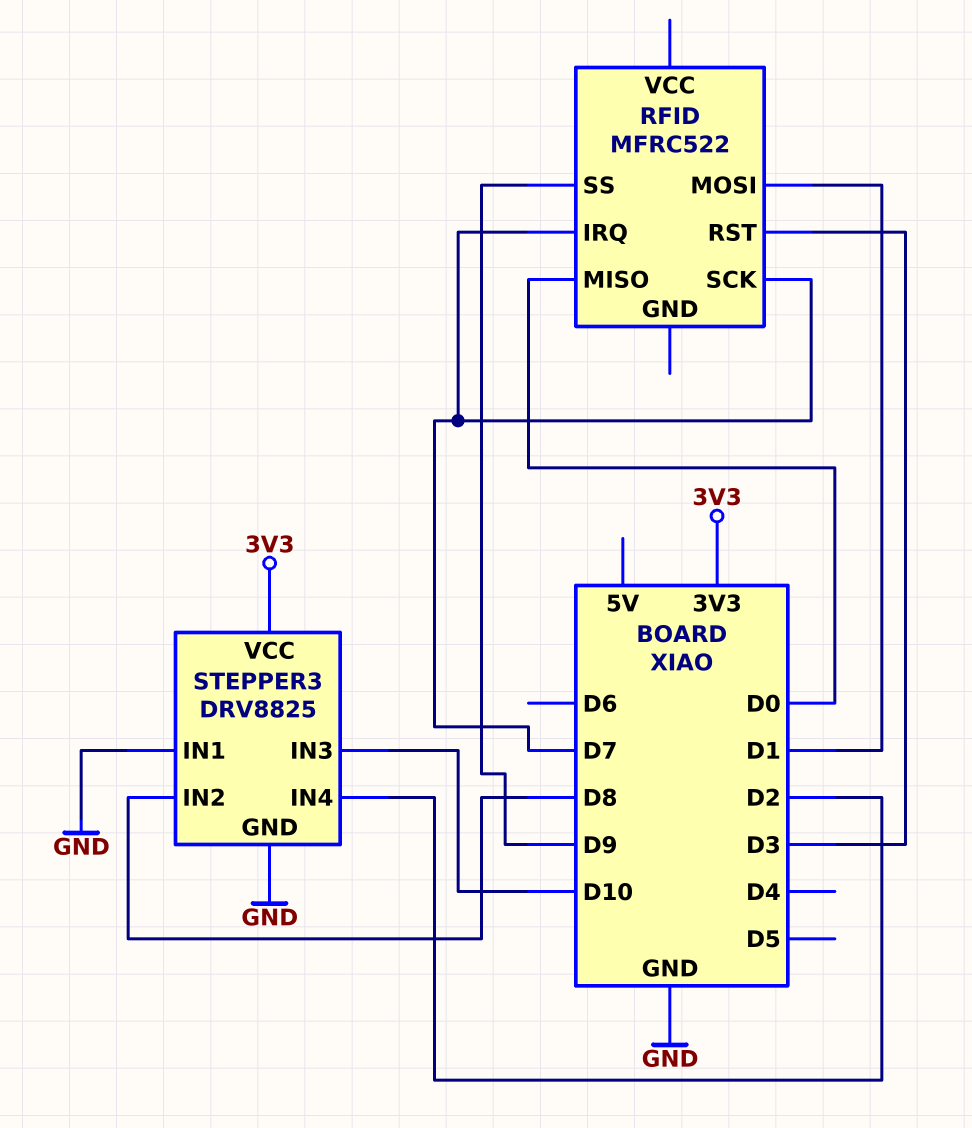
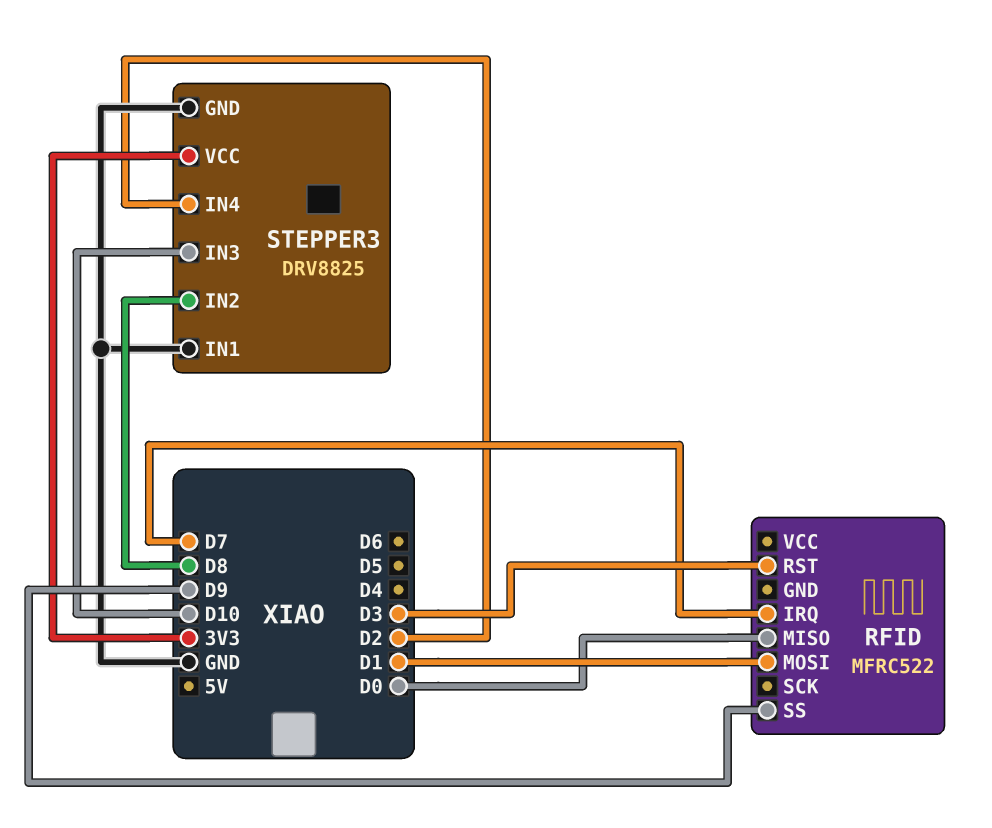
RFID pin SCK: D7 -> none

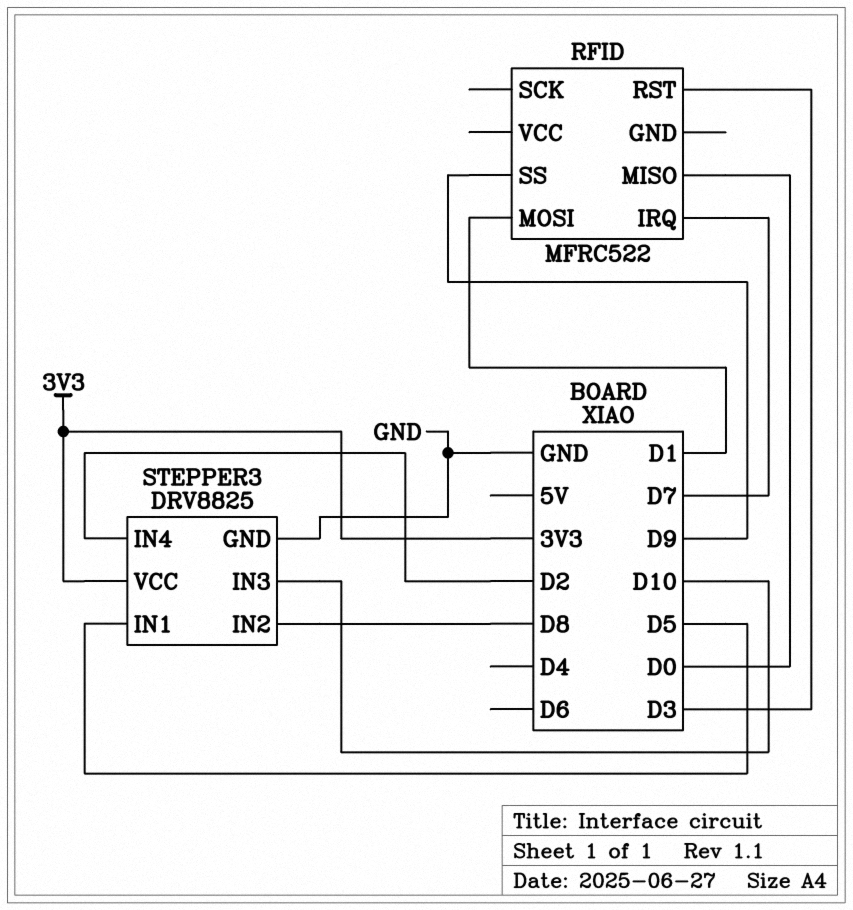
STEPPER3 pin IN1: GND -> D5

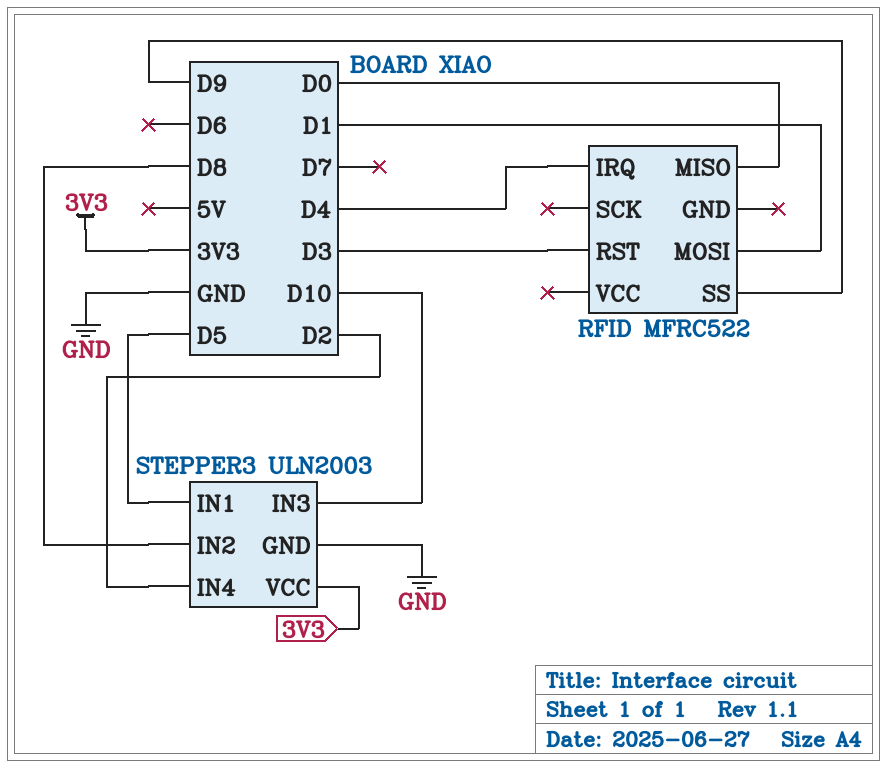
RFID pin IRQ: D7 -> D4
STEPPER3: DRV8825 -> ULN2003

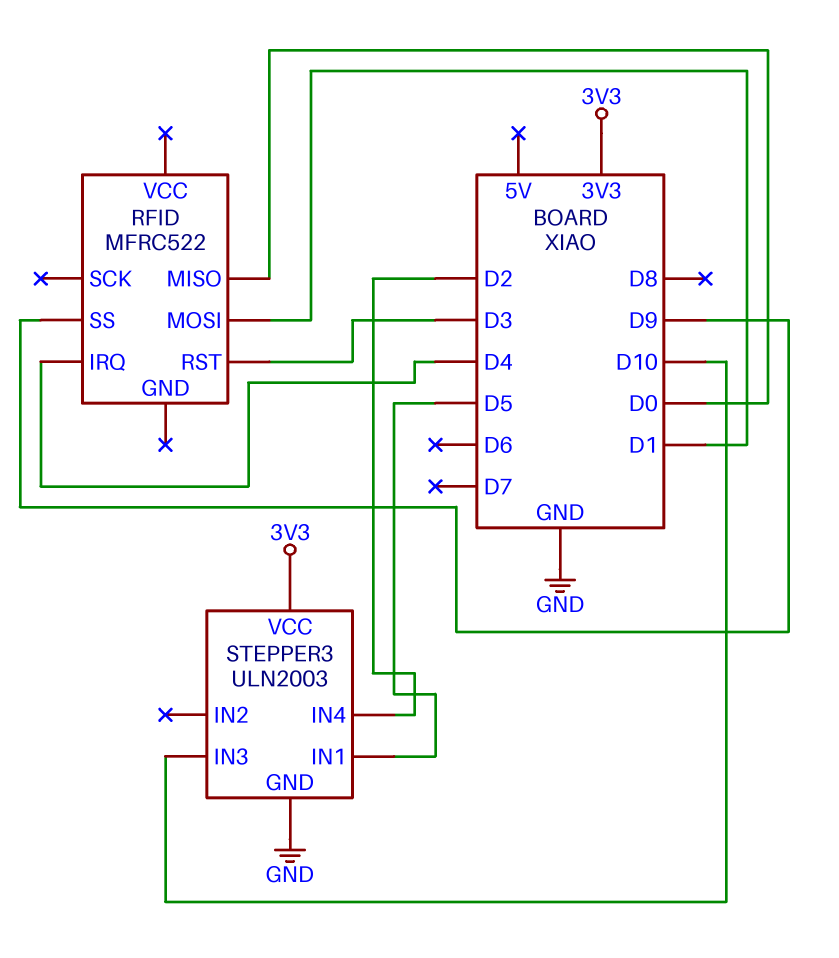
STEPPER3 pin IN2: D8 -> none

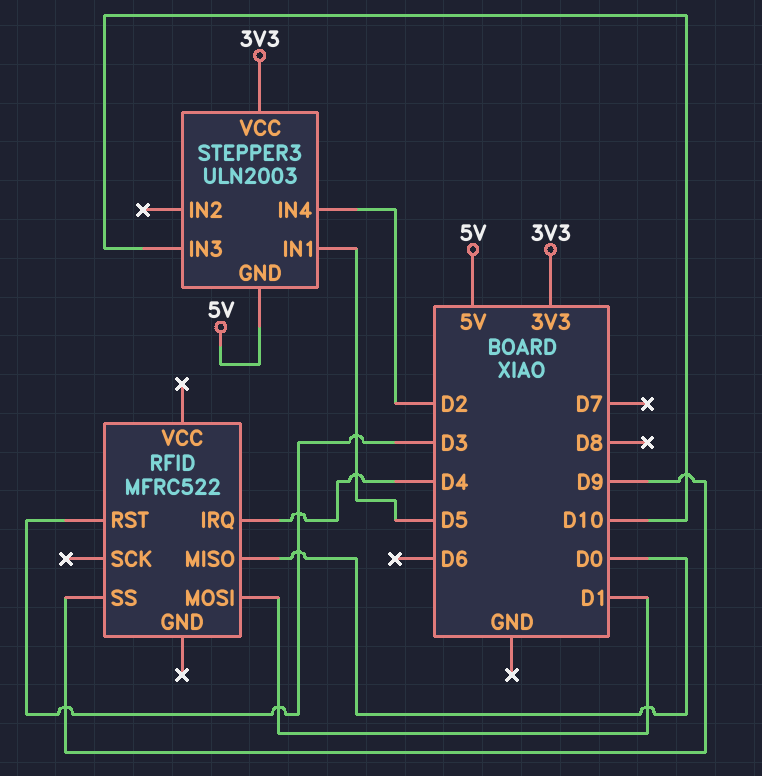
STEPPER3 pin GND: GND -> 5V

